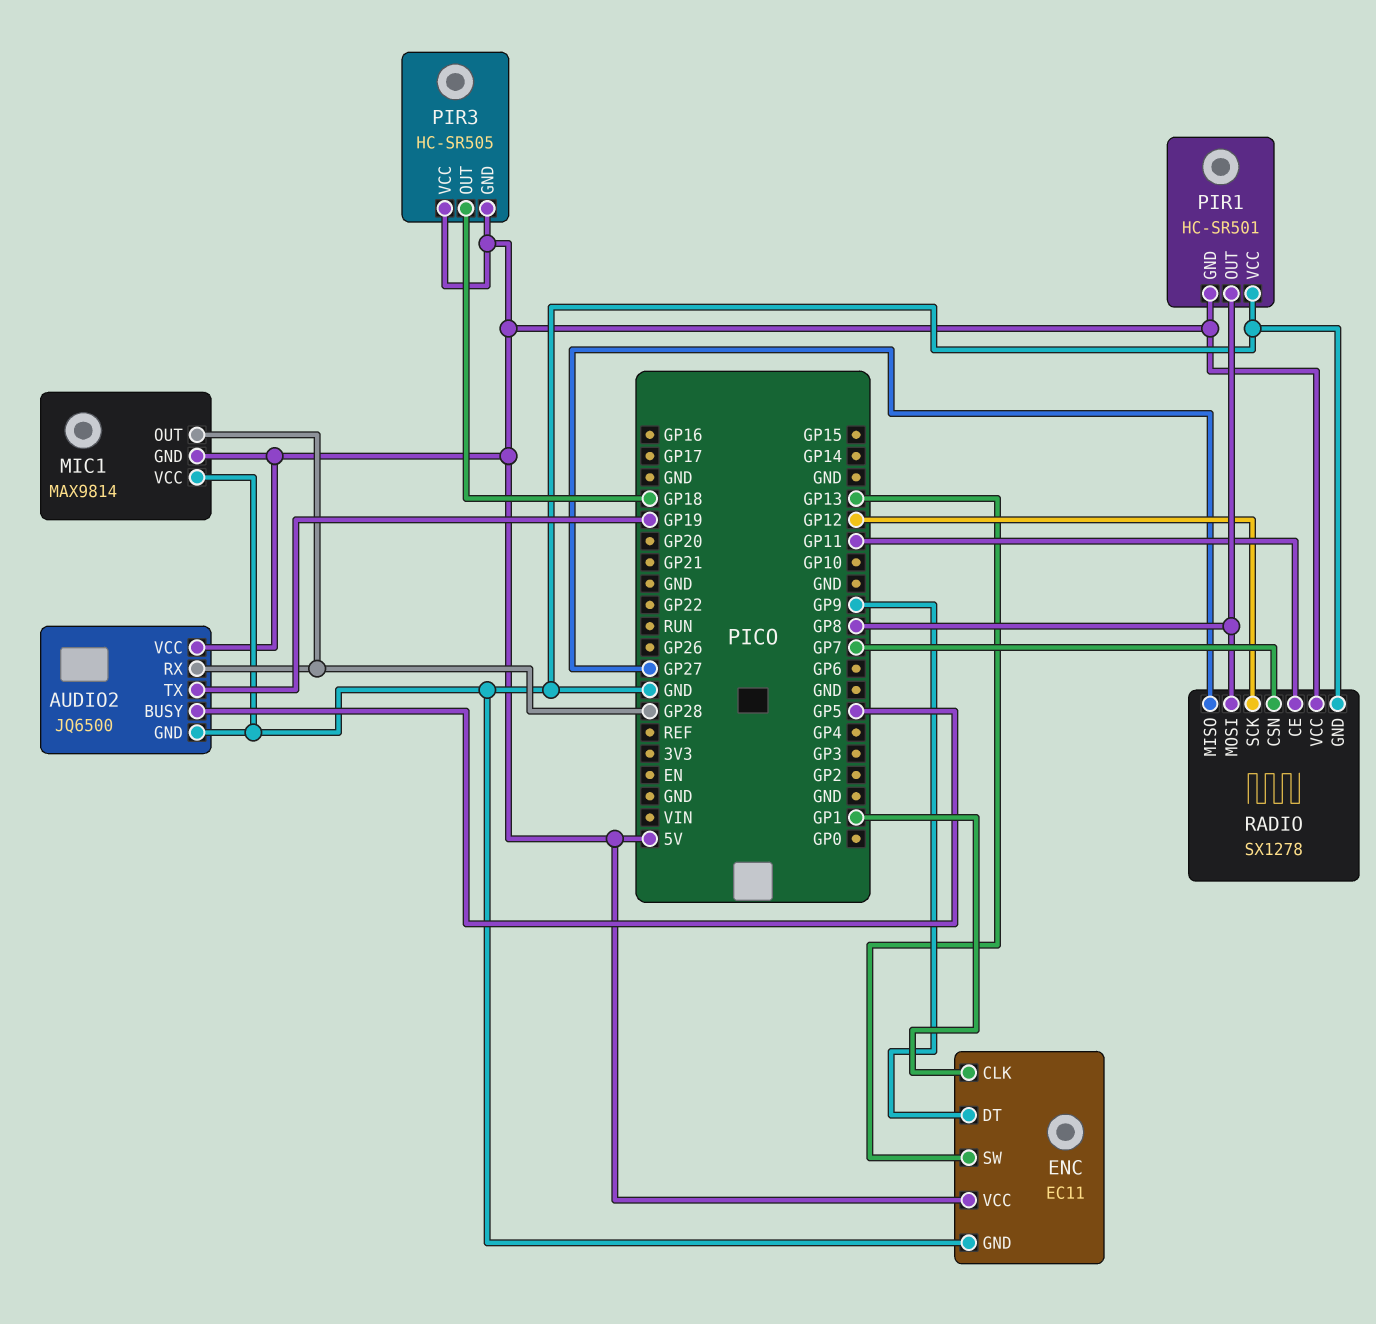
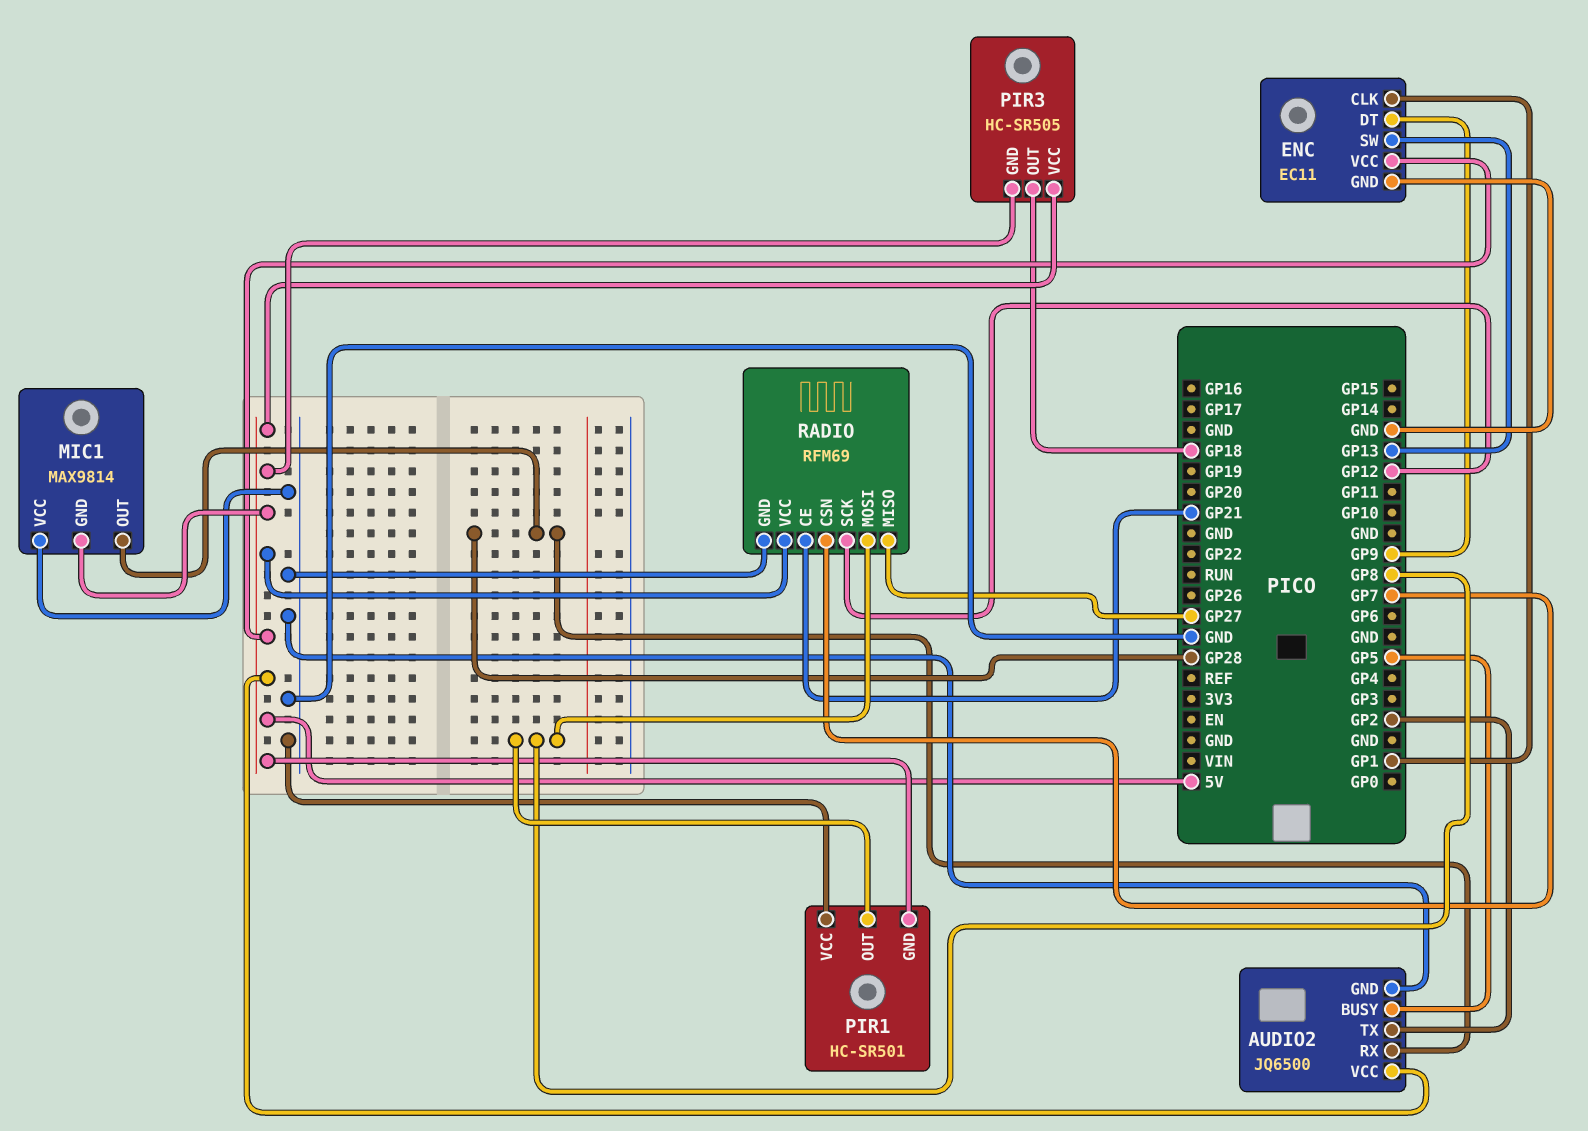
AUDIO2 pin TX: GP19 -> GP2
RADIO: SX1278 -> RFM69
RADIO pin CE: GP11 -> GP21

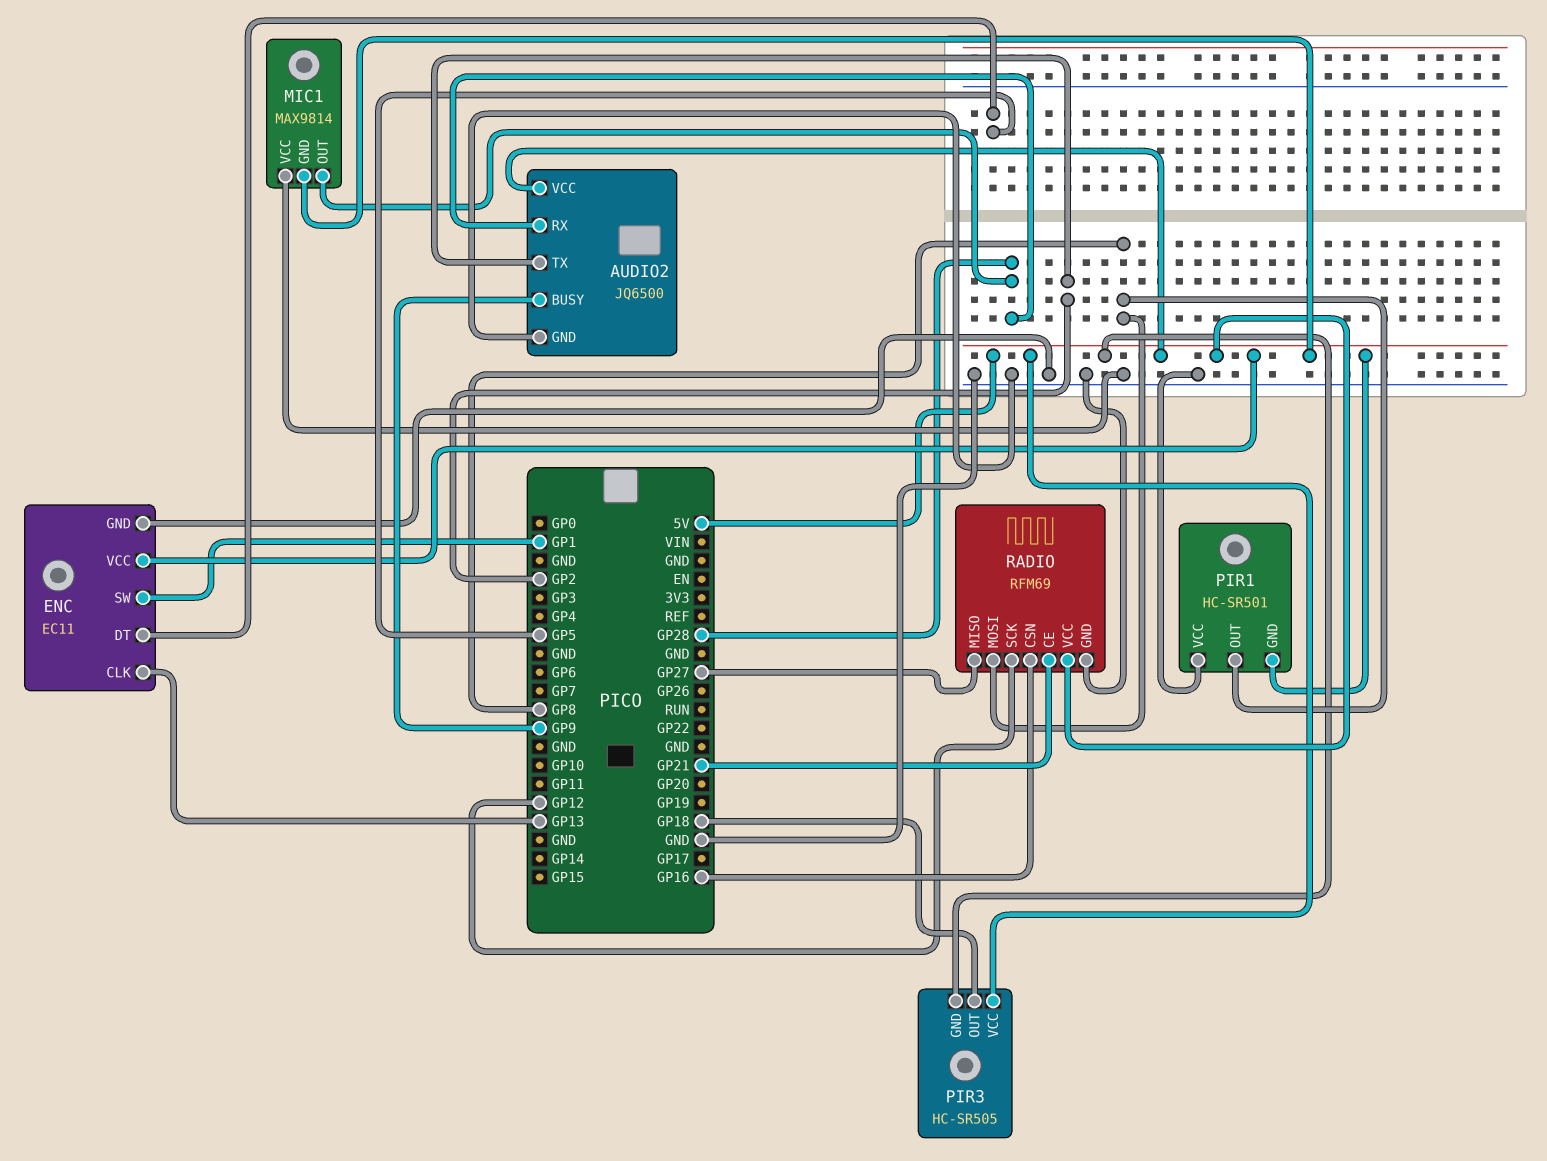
AUDIO2 pin BUSY: GP5 -> GP9
ENC pin CLK: GP1 -> GP13
ENC pin DT: GP9 -> GP5
ENC pin SW: GP13 -> GP1
RADIO pin CSN: GP7 -> GP16

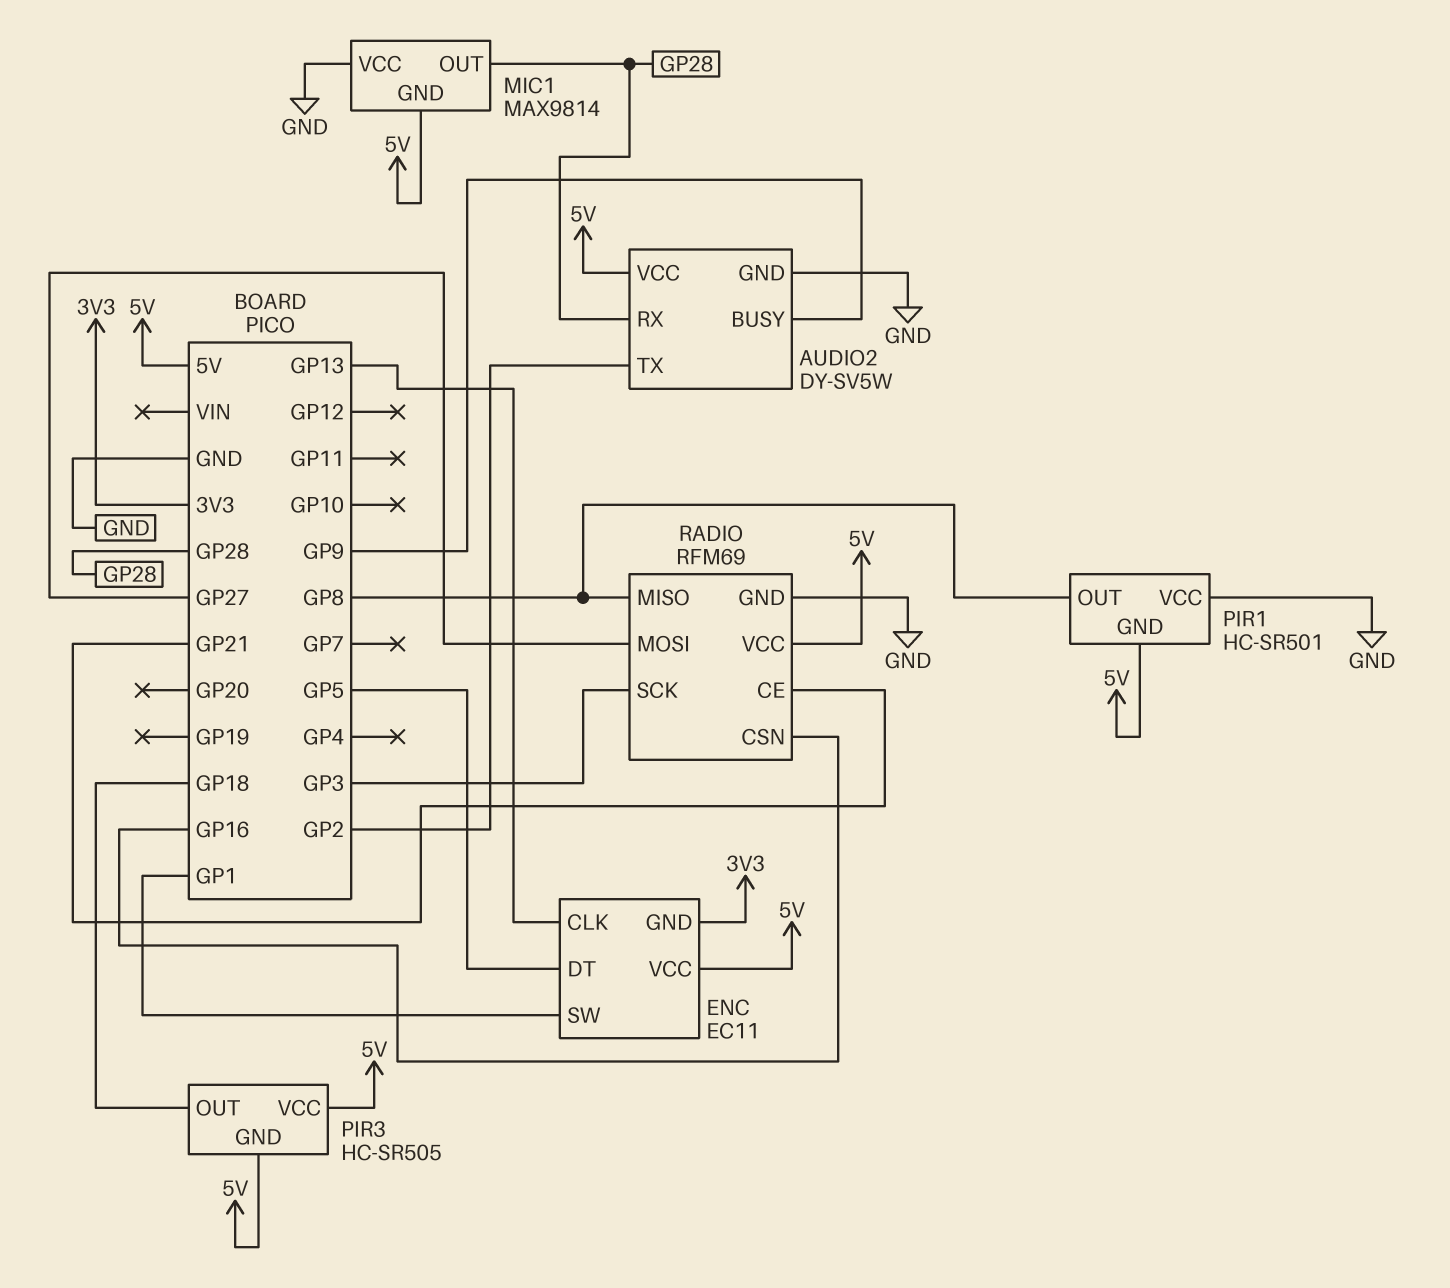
AUDIO2: JQ6500 -> DY-SV5W
ENC pin GND: GND -> 3V3
RADIO pin MISO: GP27 -> GP8
RADIO pin MOSI: GP8 -> GP27
RADIO pin SCK: GP12 -> GP3

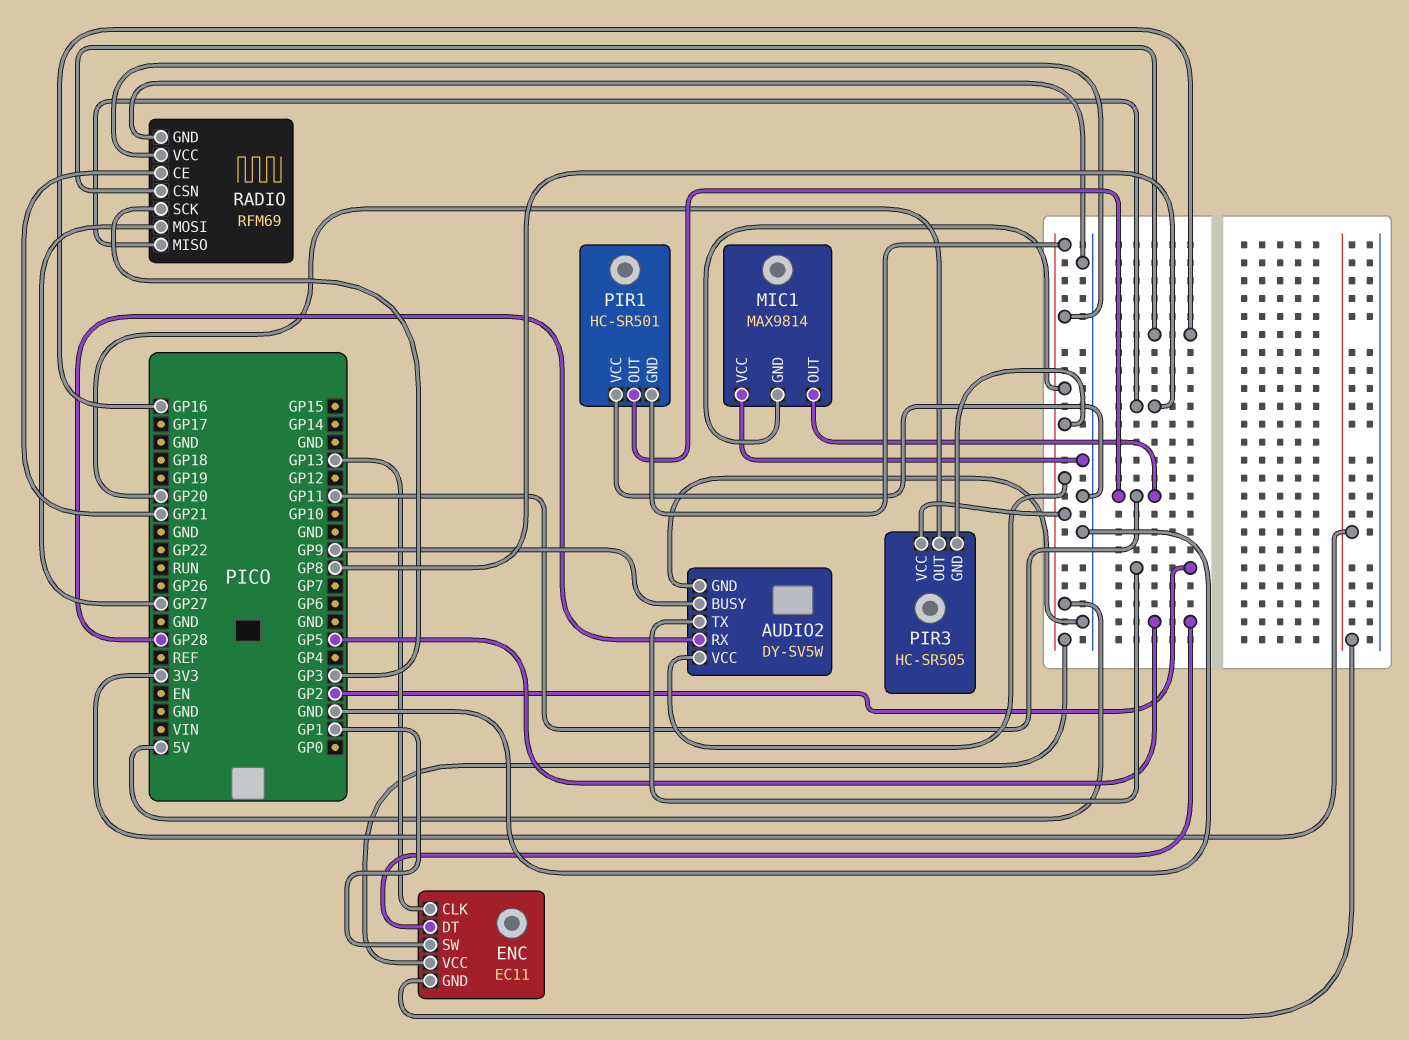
MIC1 pin OUT: GP28 -> GP11
PIR1 pin OUT: GP8 -> GP11
PIR3 pin OUT: GP18 -> GP20

